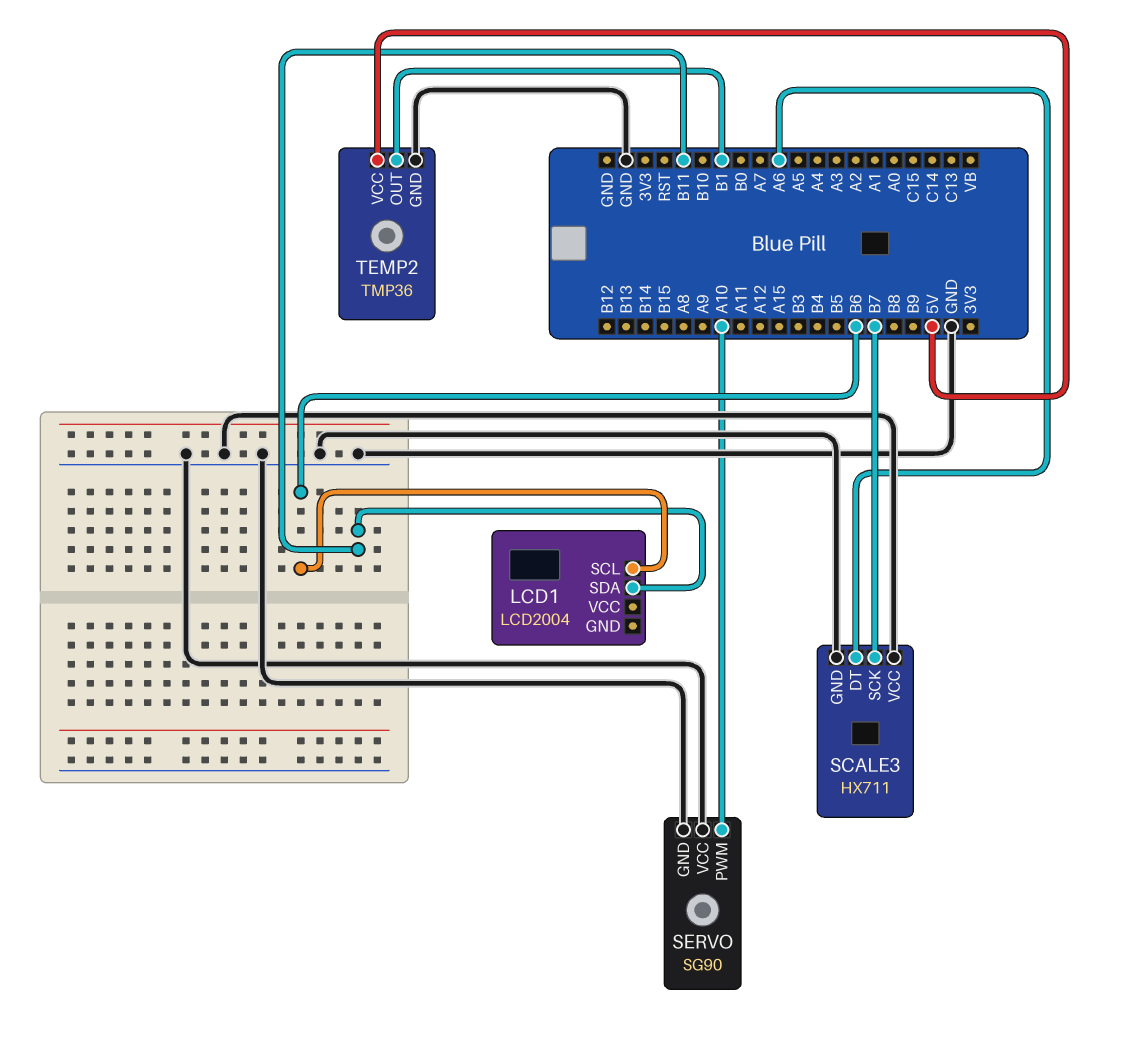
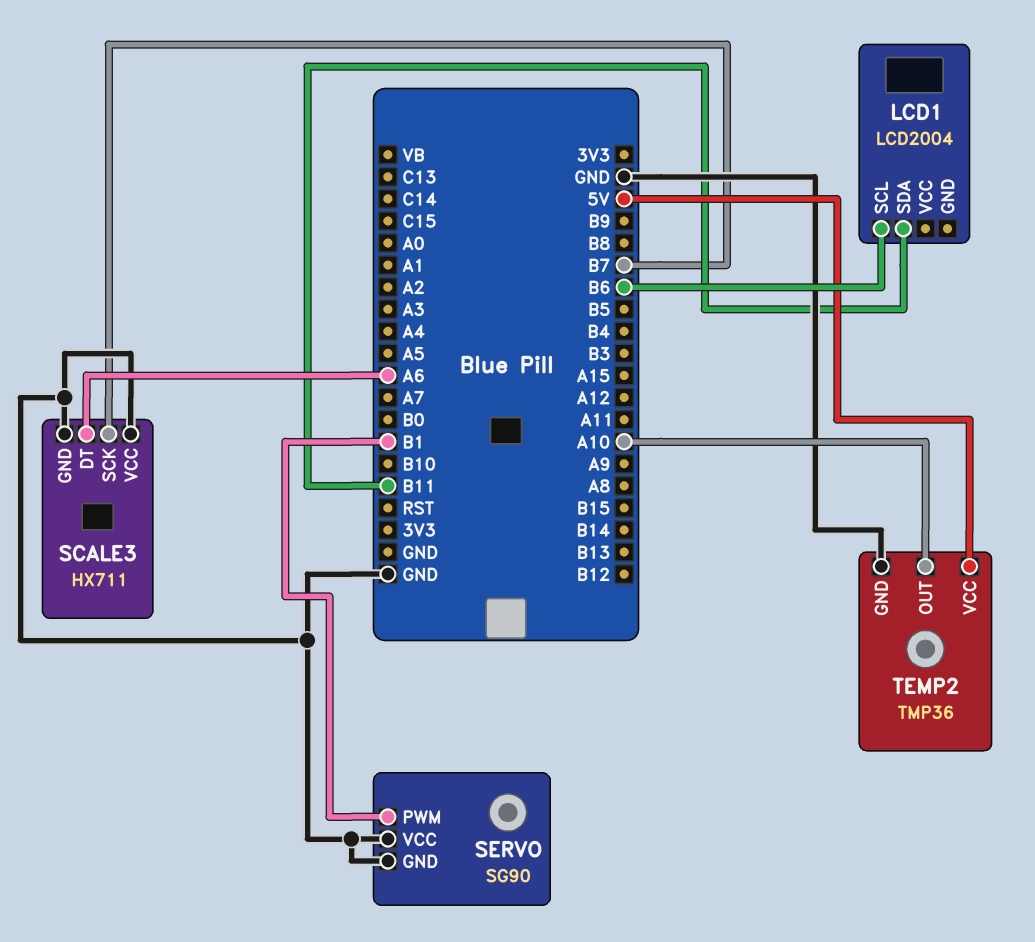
SERVO pin PWM: A10 -> B1
TEMP2 pin OUT: B1 -> A10

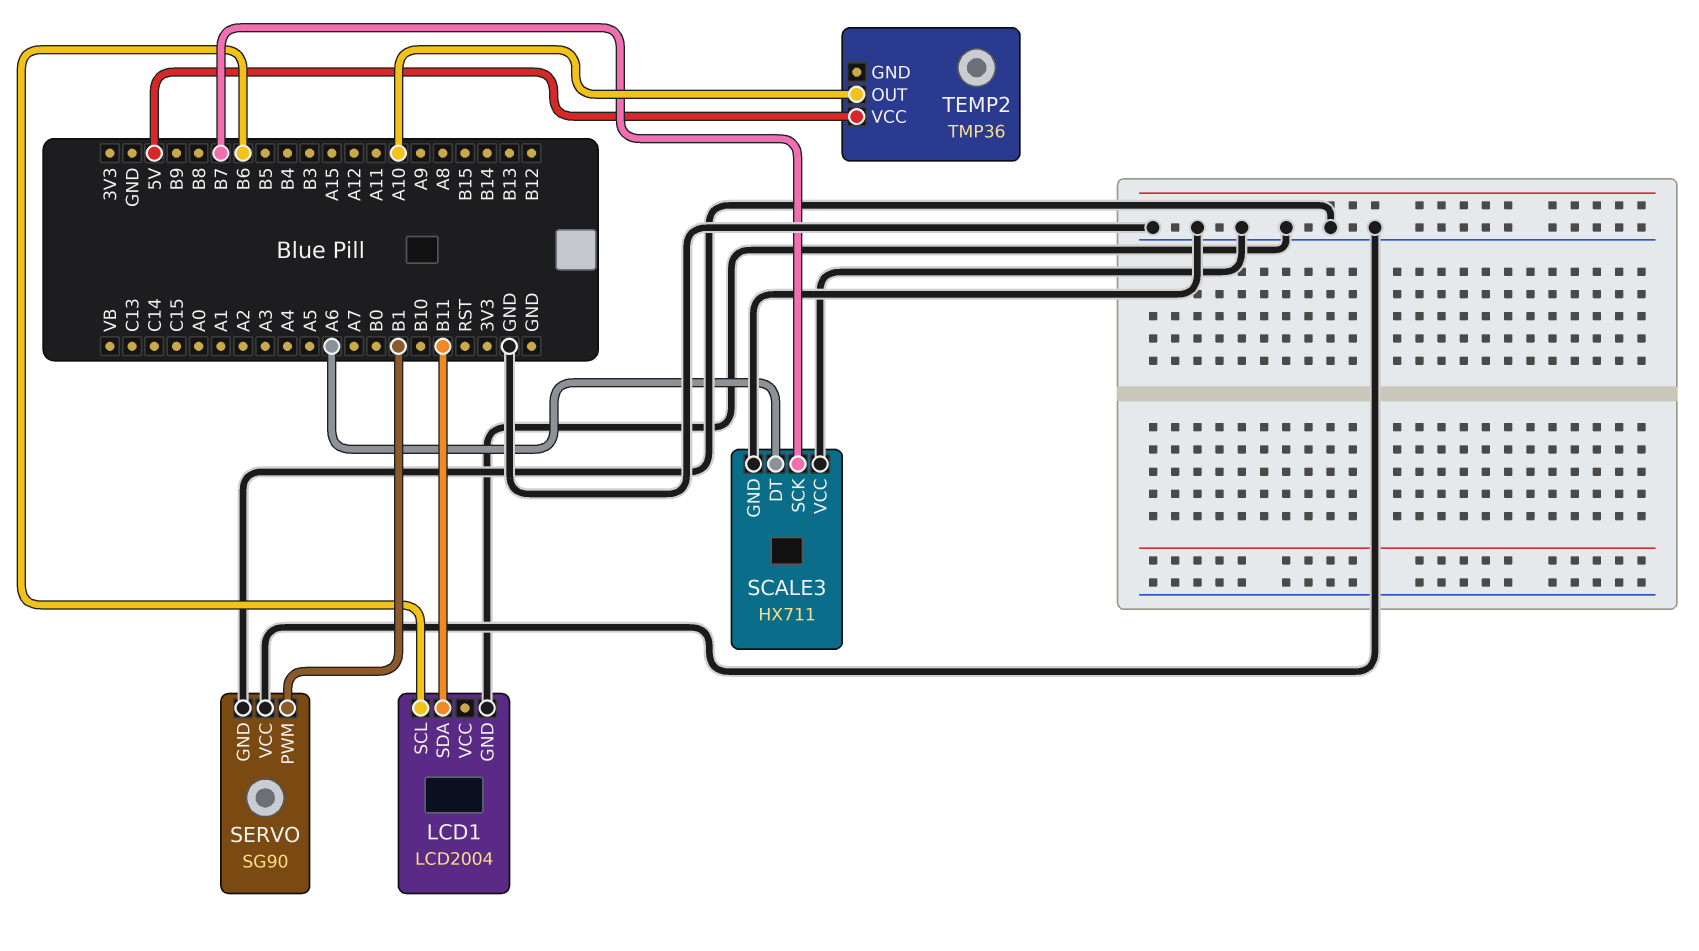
LCD1 pin GND: none -> GND
TEMP2 pin GND: GND -> none

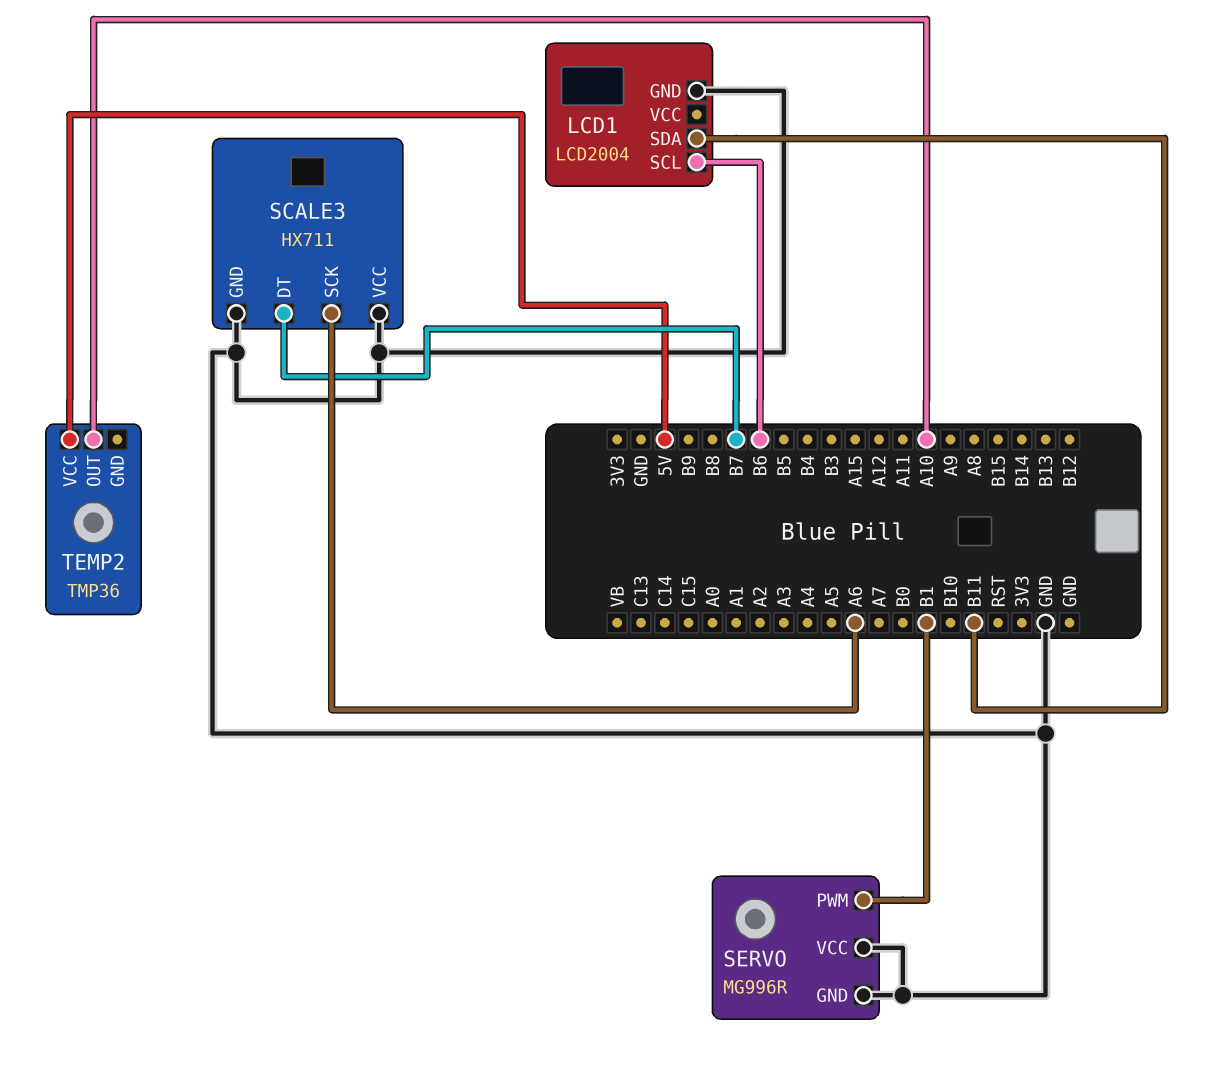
SCALE3 pin DT: A6 -> B7
SCALE3 pin SCK: B7 -> A6
SERVO: SG90 -> MG996R

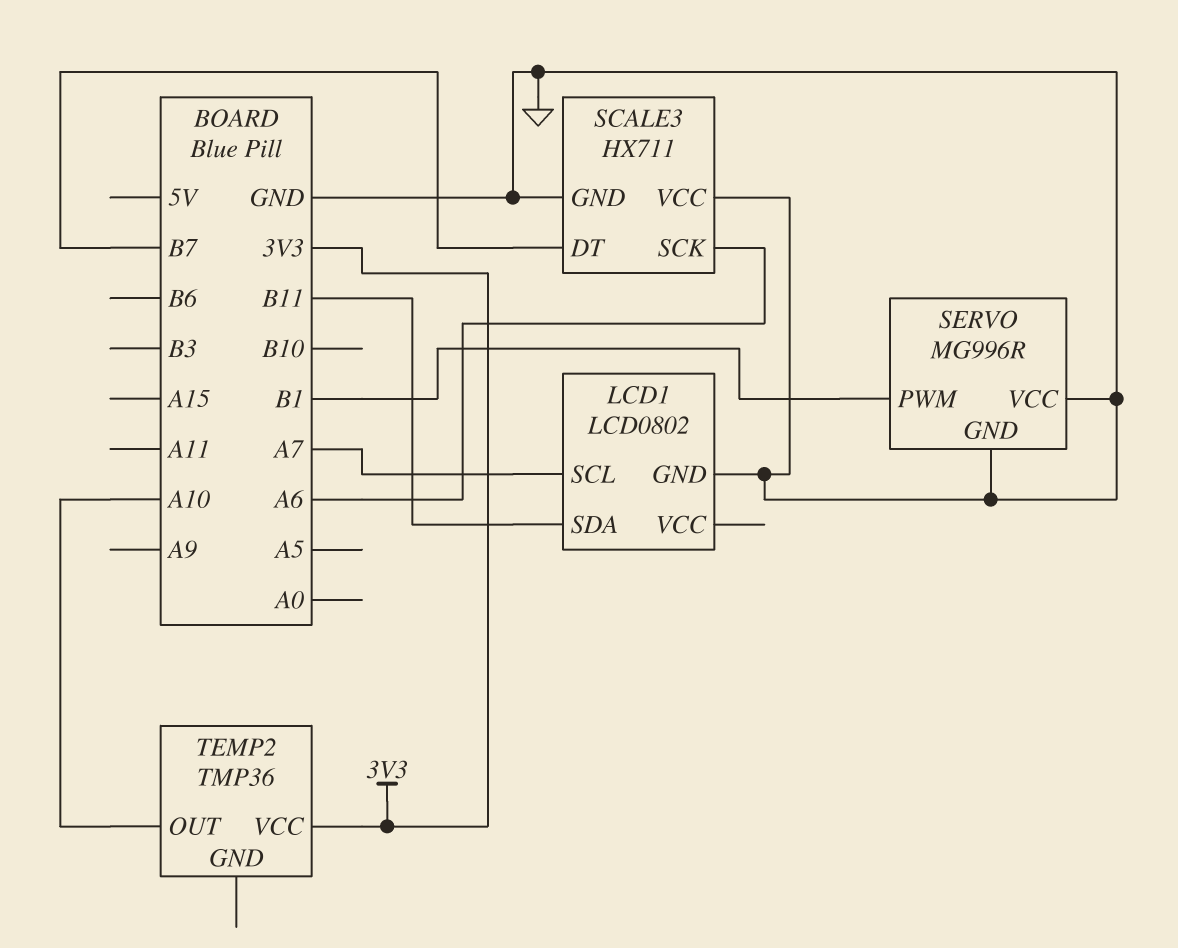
LCD1: LCD2004 -> LCD0802
LCD1 pin SCL: B6 -> A7
TEMP2 pin VCC: 5V -> 3V3

